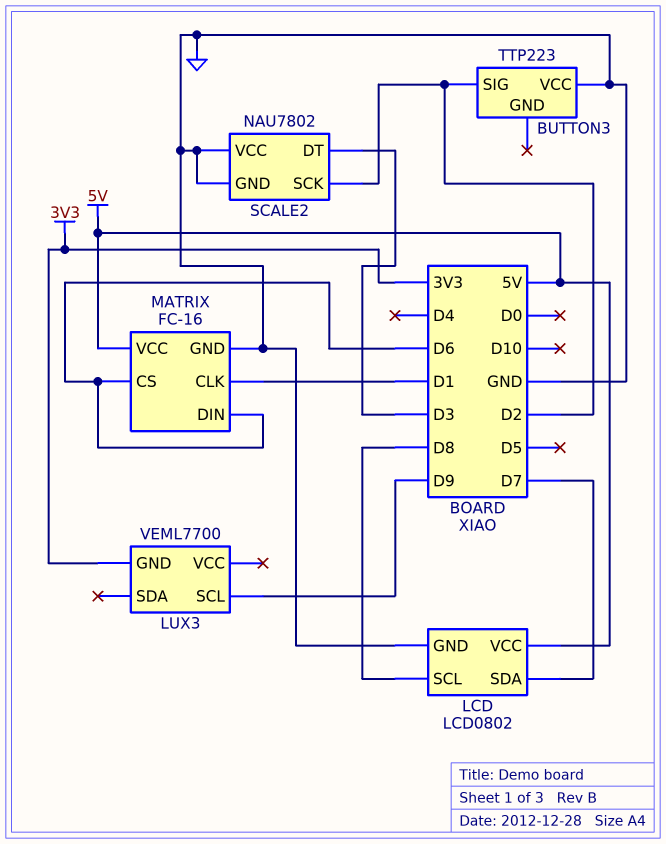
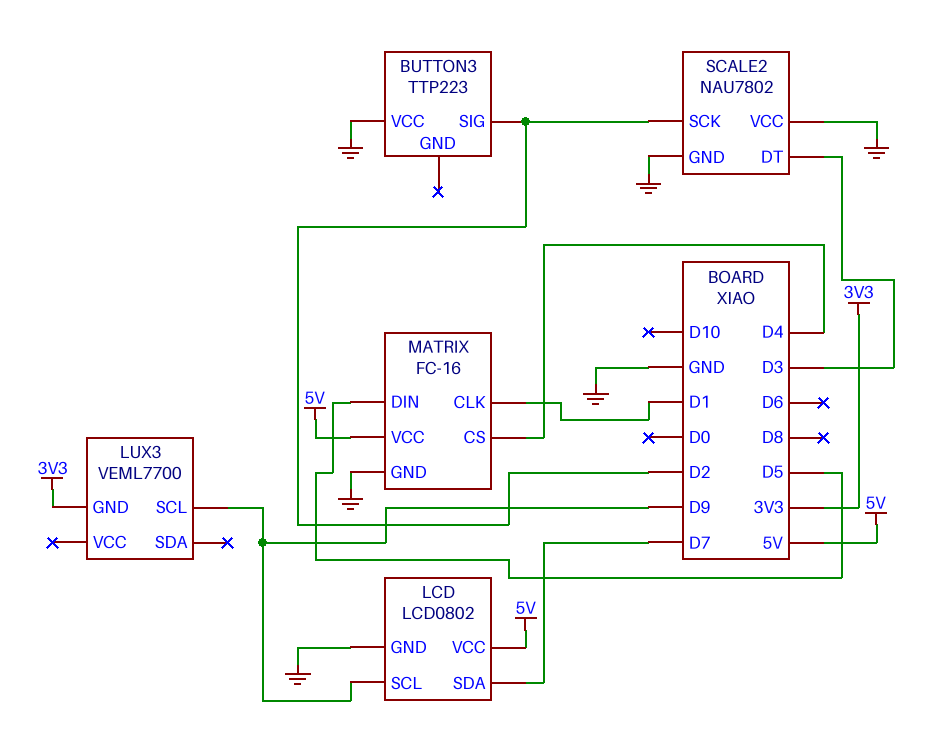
LCD pin SCL: D8 -> D9
MATRIX pin CS: D6 -> D4
MATRIX pin DIN: D6 -> D5

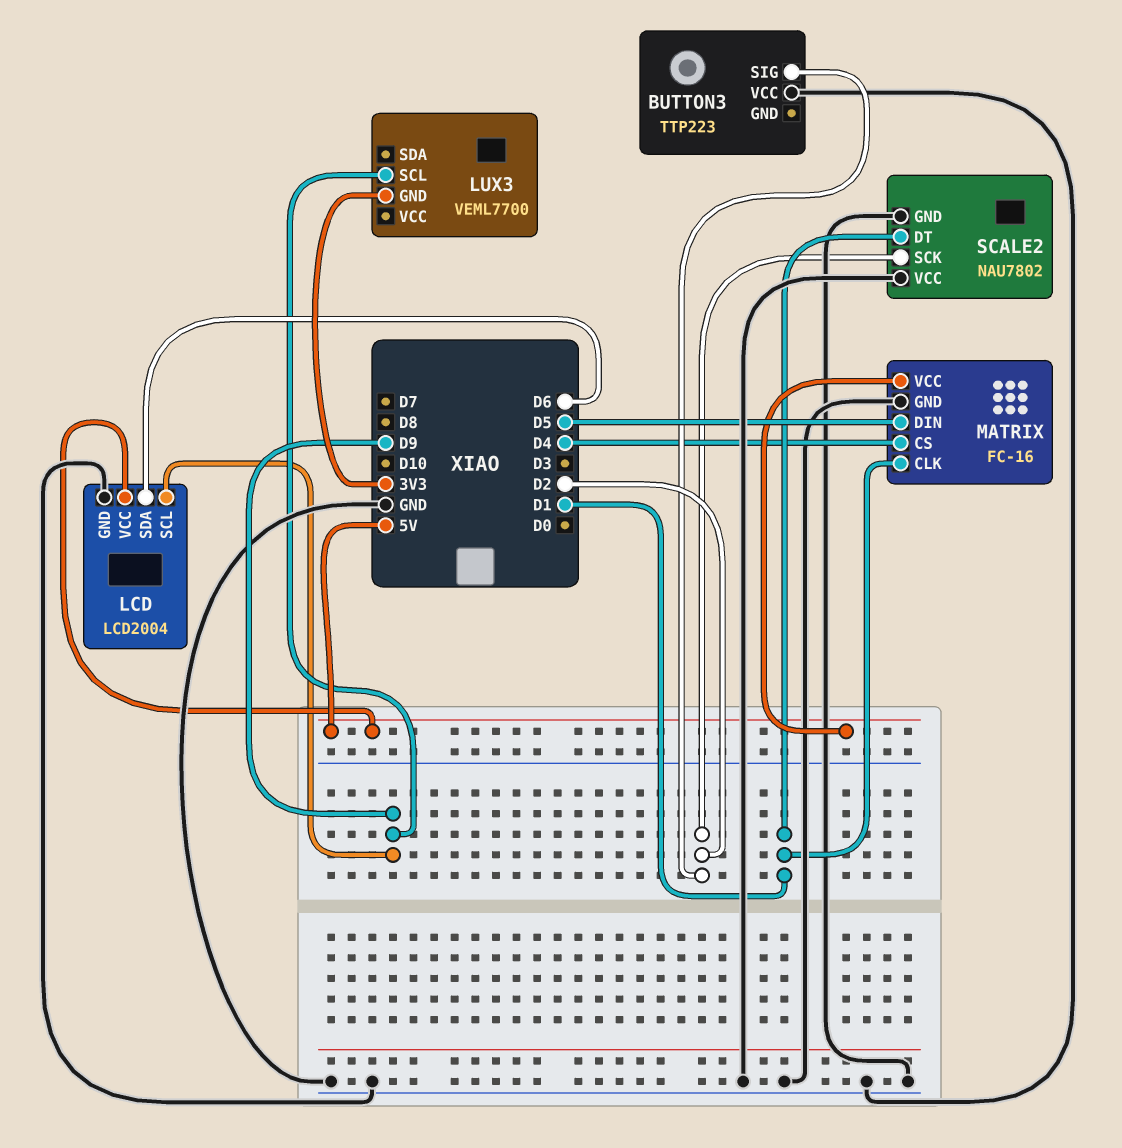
LCD: LCD0802 -> LCD2004
LCD pin SDA: D7 -> D6
SCALE2 pin DT: D3 -> D1

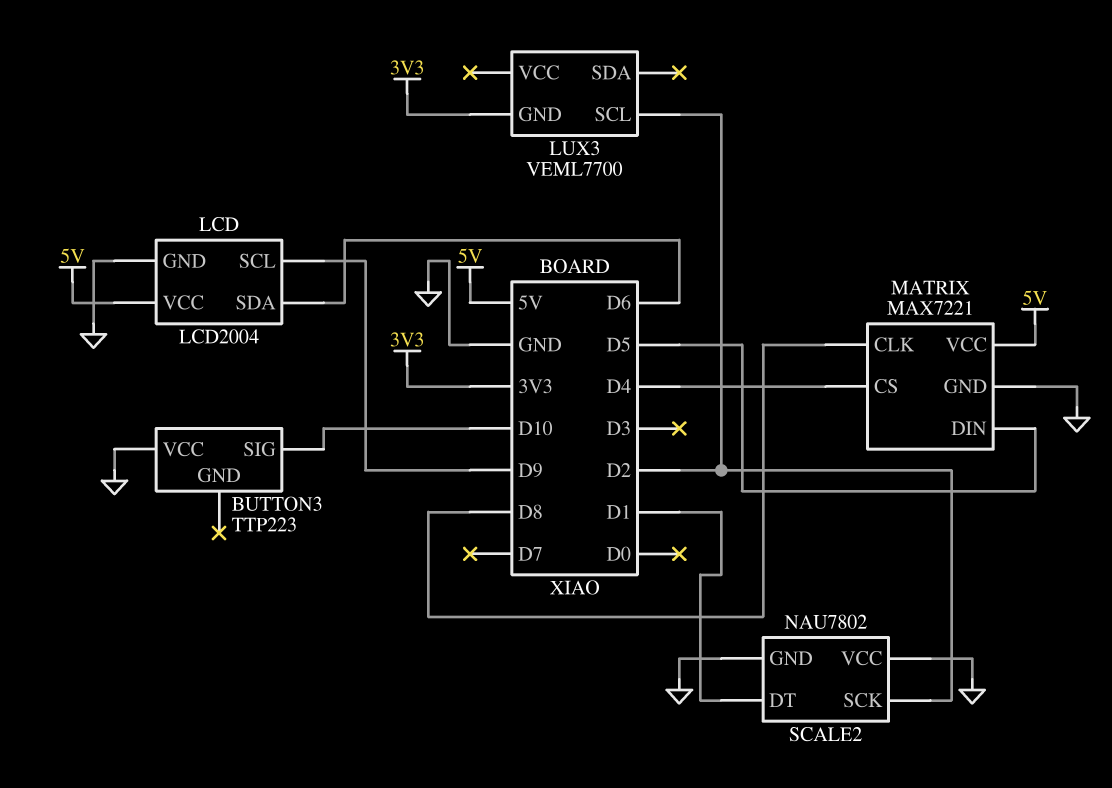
BUTTON3 pin SIG: D2 -> D10
LUX3 pin SCL: D9 -> D2
MATRIX: FC-16 -> MAX7221
MATRIX pin CLK: D1 -> D8

